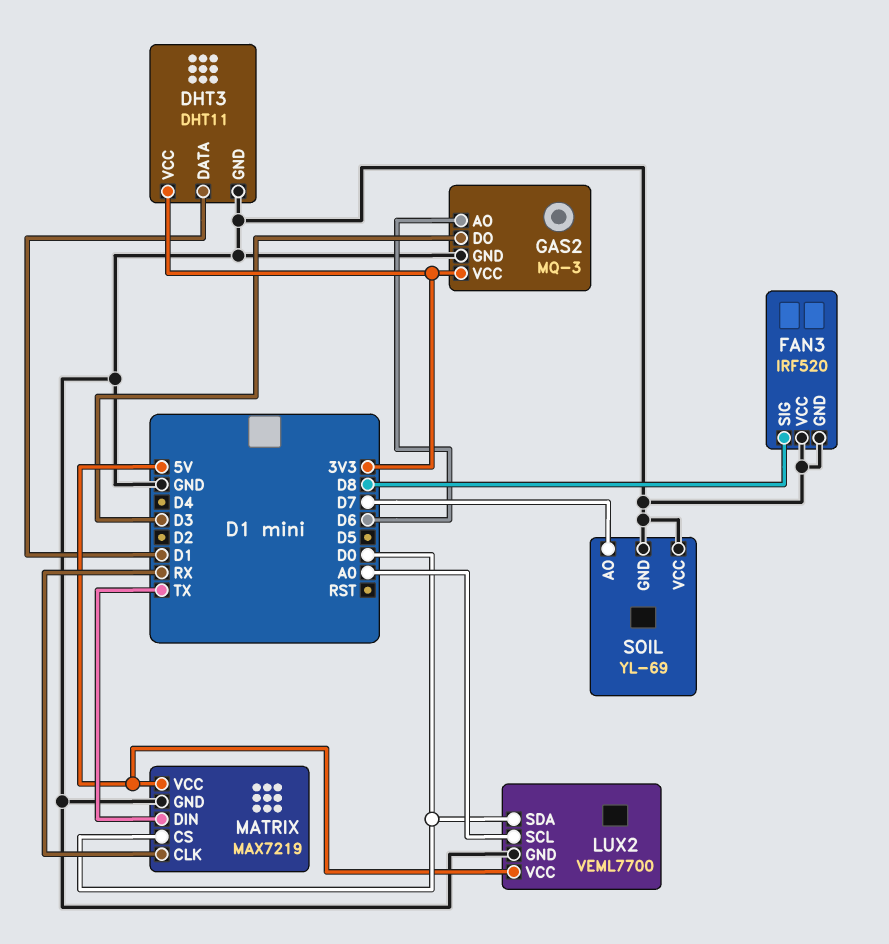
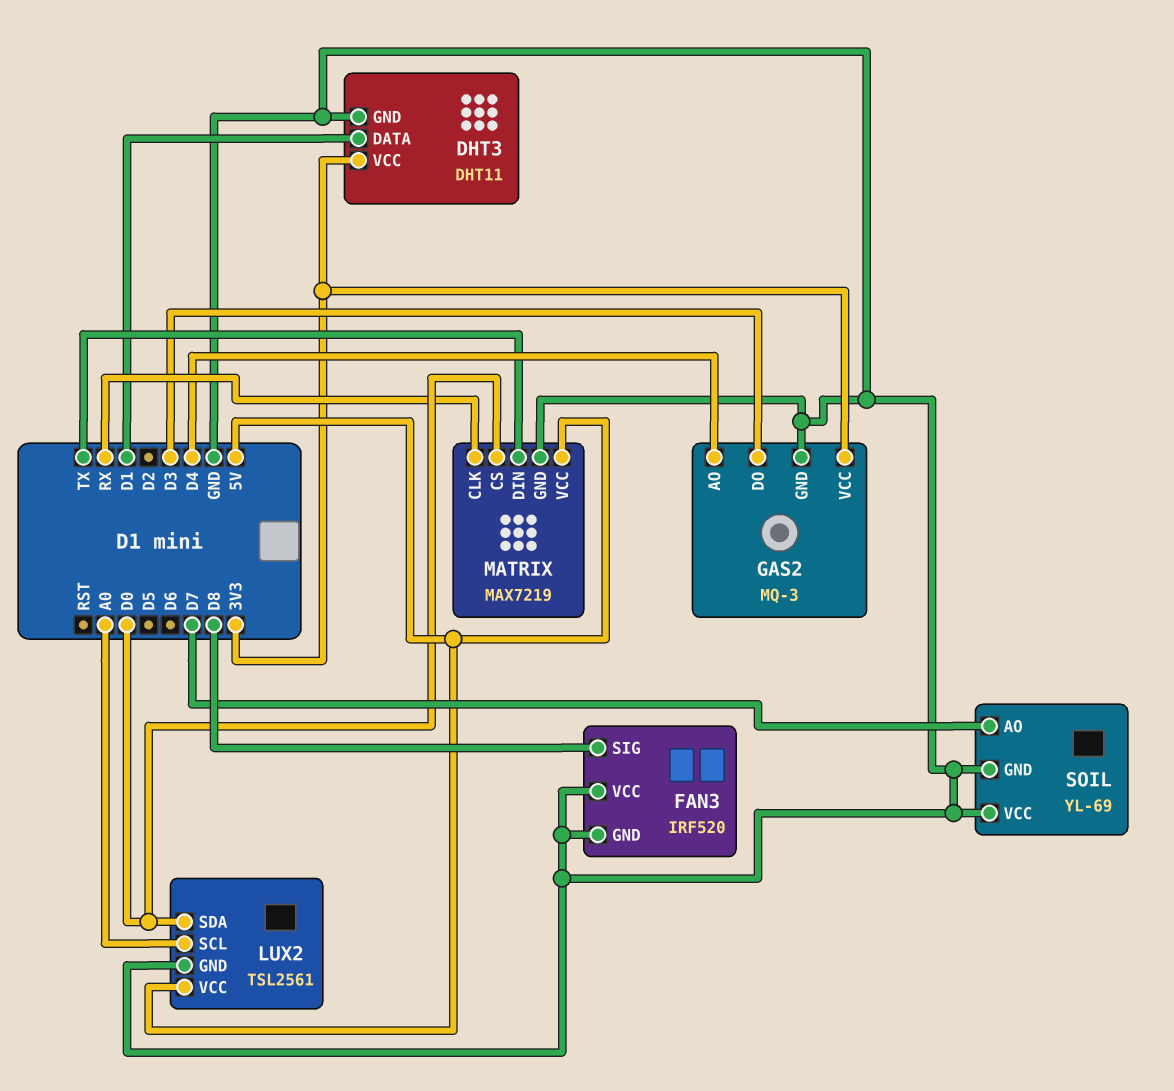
GAS2 pin AO: D6 -> D4
LUX2: VEML7700 -> TSL2561

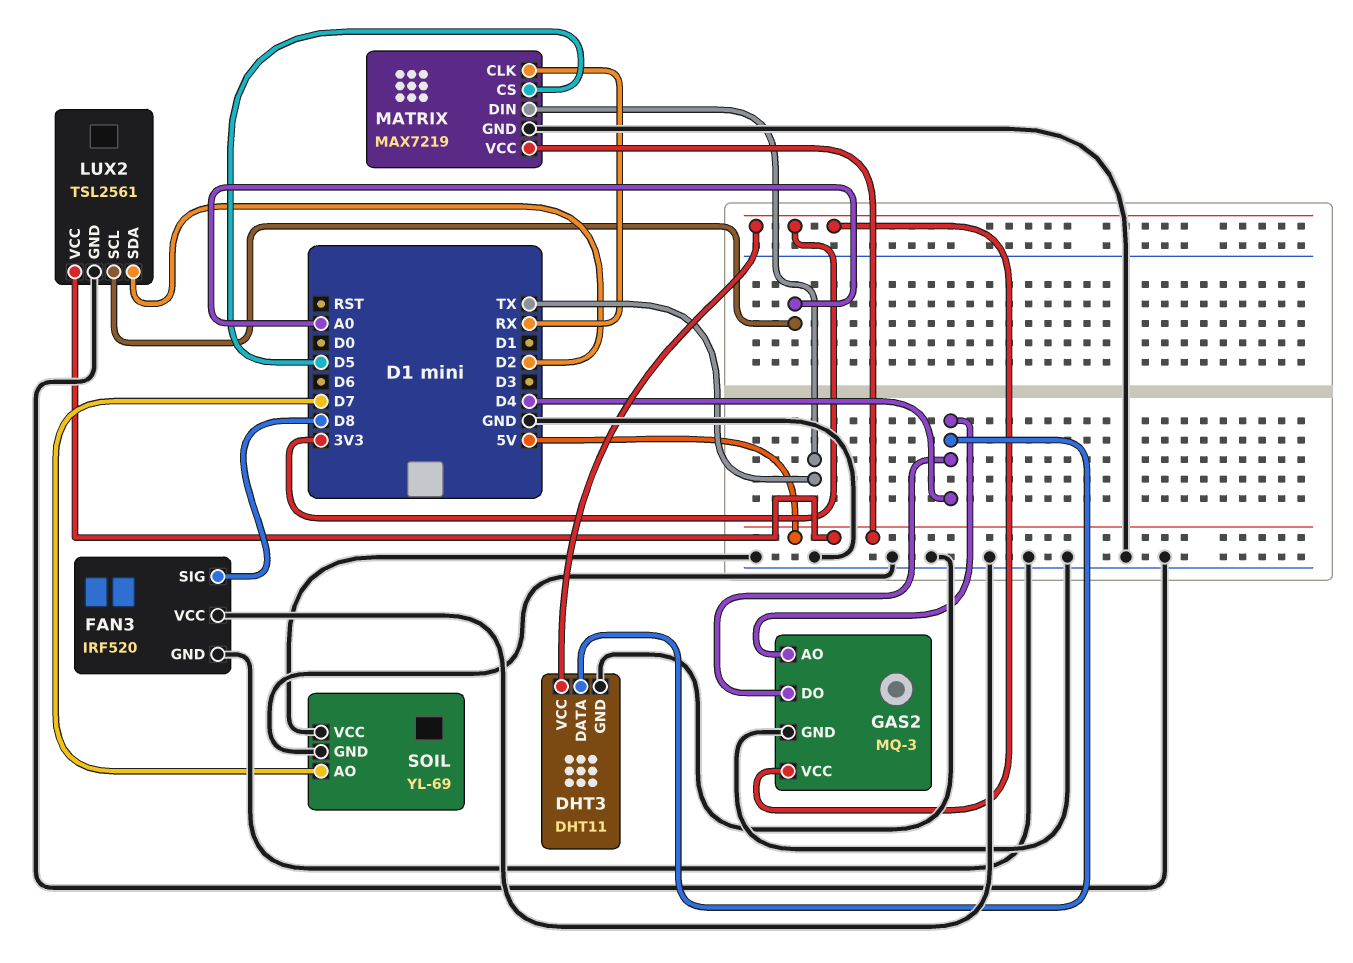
DHT3 pin DATA: D1 -> D4
GAS2 pin DO: D3 -> D4
LUX2 pin SDA: D0 -> D2
MATRIX pin CS: D0 -> D5

